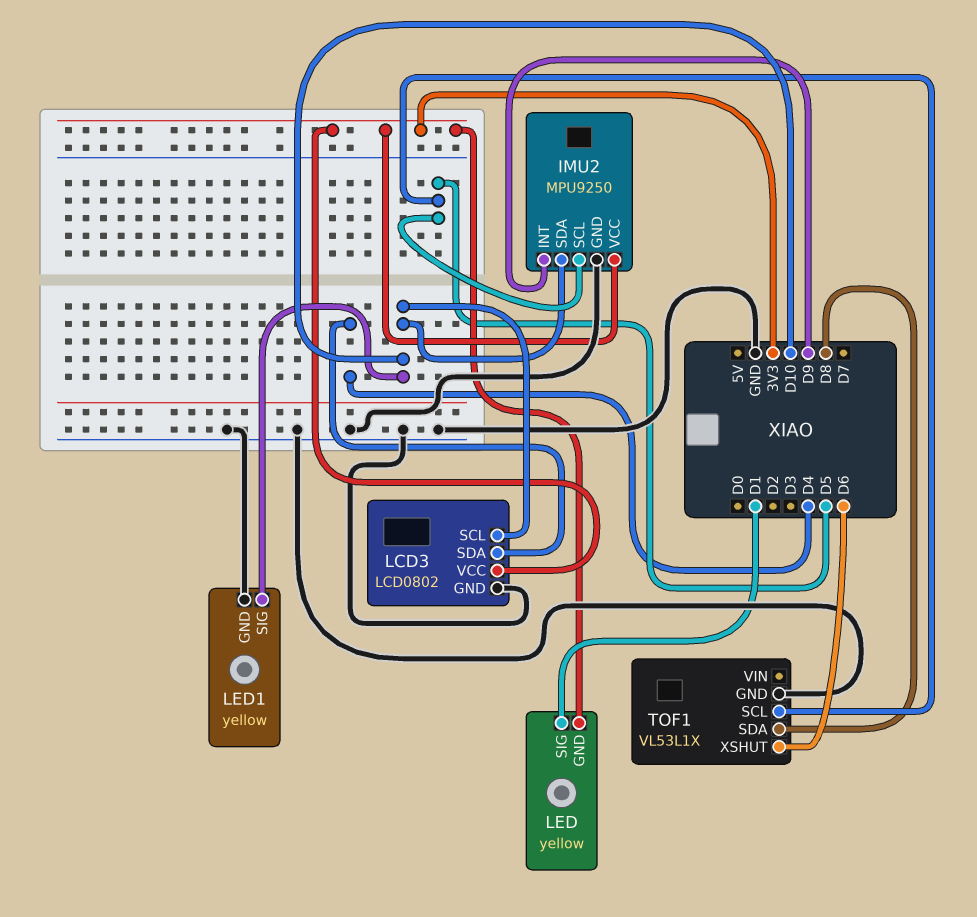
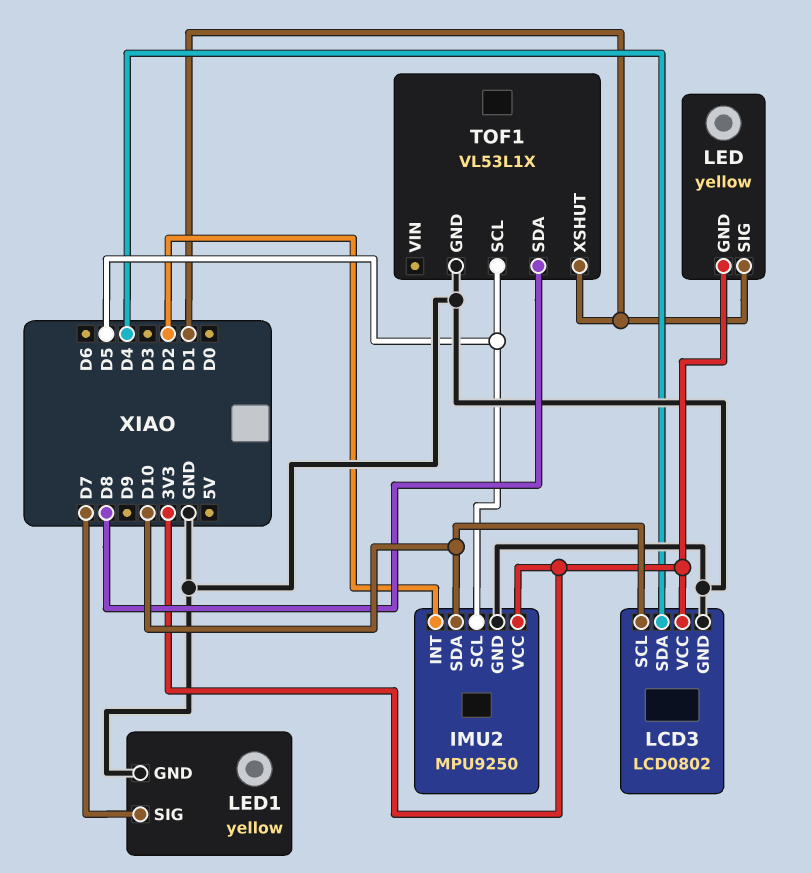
IMU2 pin INT: D9 -> D2
LED1 pin SIG: D10 -> D7
TOF1 pin XSHUT: D6 -> D1

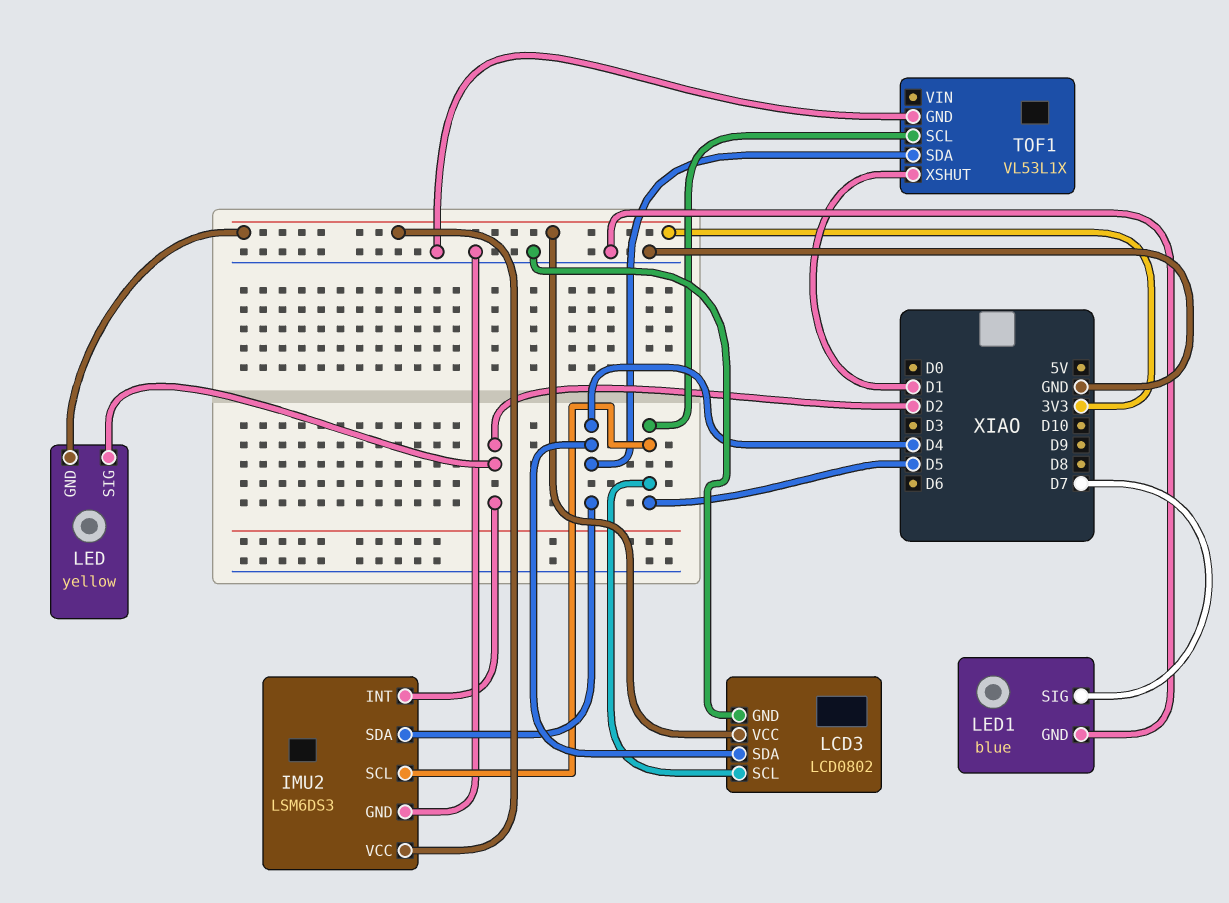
IMU2: MPU9250 -> LSM6DS3
IMU2 pin SDA: D10 -> D4
LCD3 pin SCL: D10 -> D5
LED pin SIG: D1 -> D2
LED1: yellow -> blue
TOF1 pin SDA: D8 -> D4

